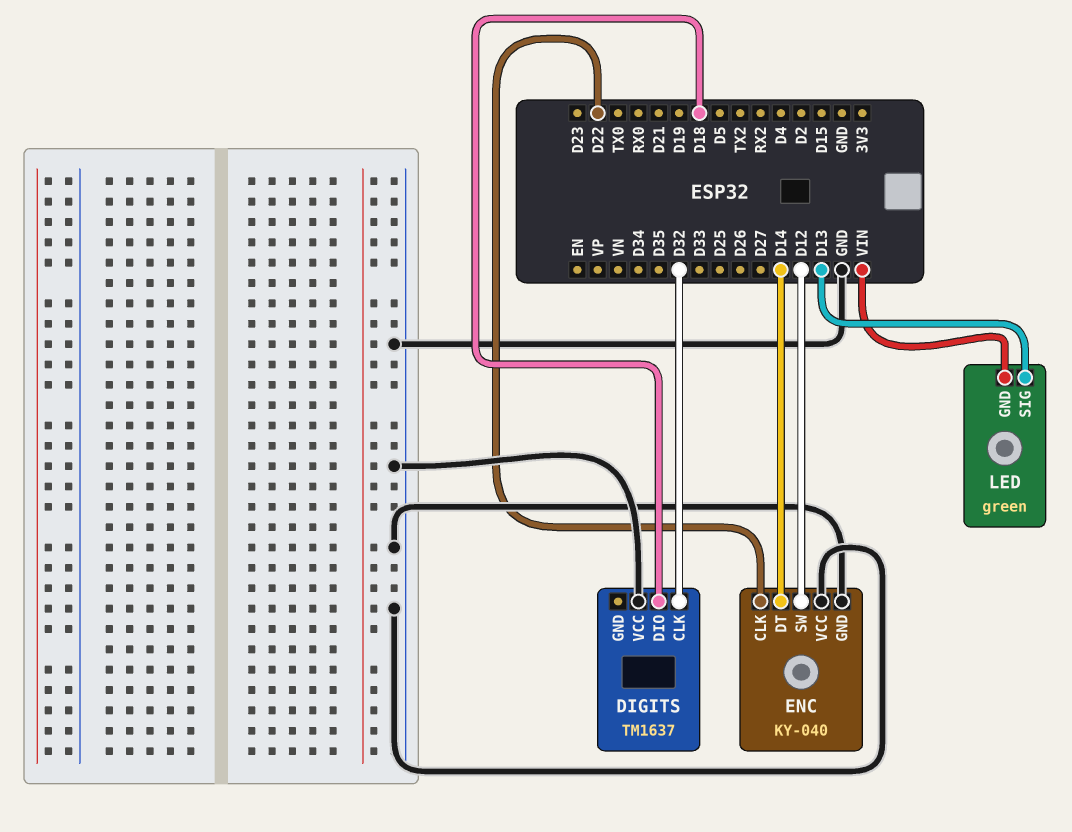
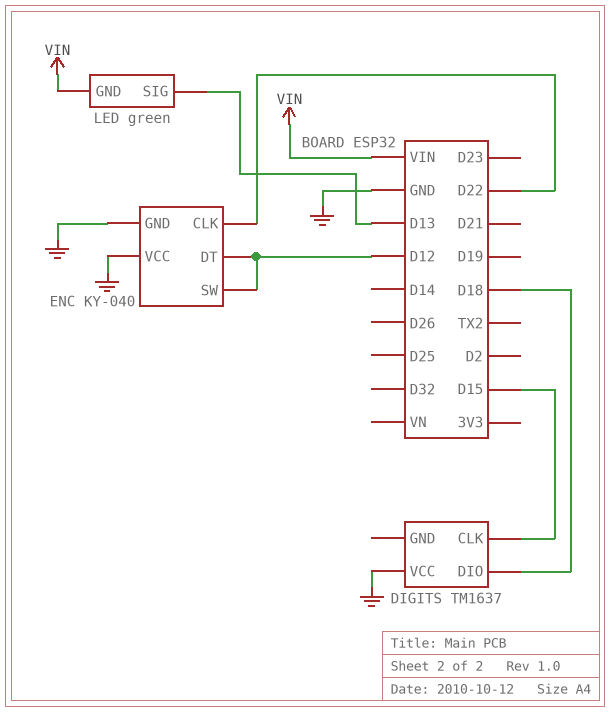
DIGITS pin CLK: D32 -> D15
ENC pin DT: D14 -> D12

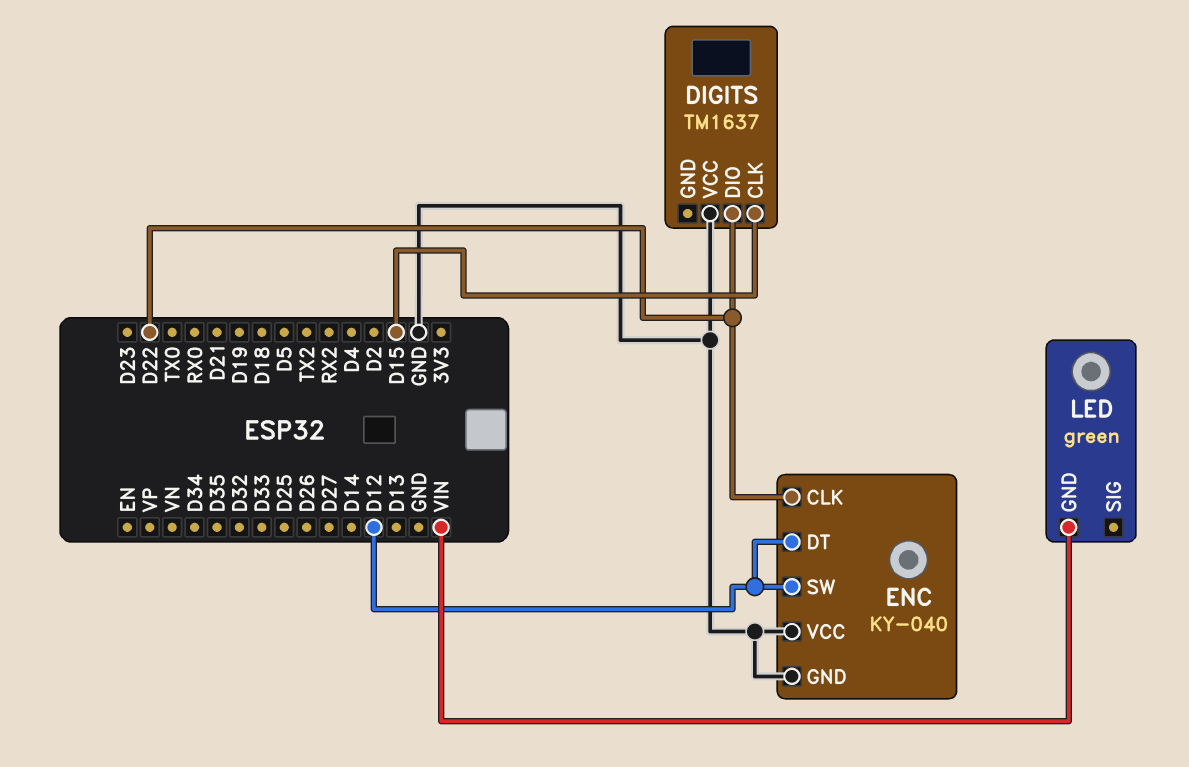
DIGITS pin DIO: D18 -> D22
LED pin SIG: D13 -> none

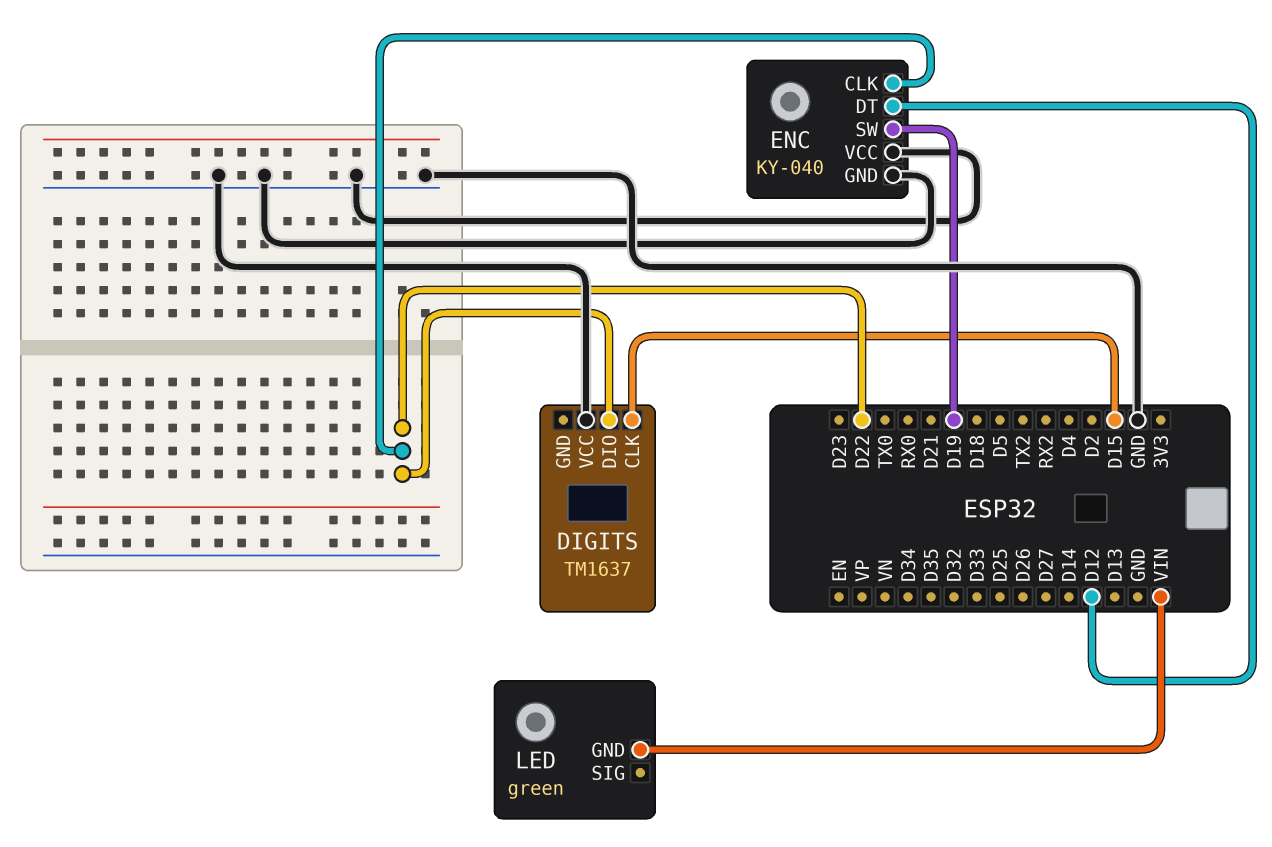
ENC pin SW: D12 -> D19

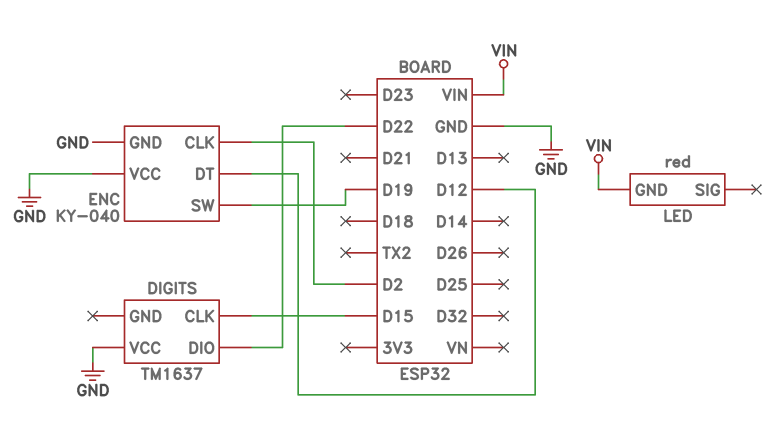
ENC pin CLK: D22 -> D2
LED: green -> red

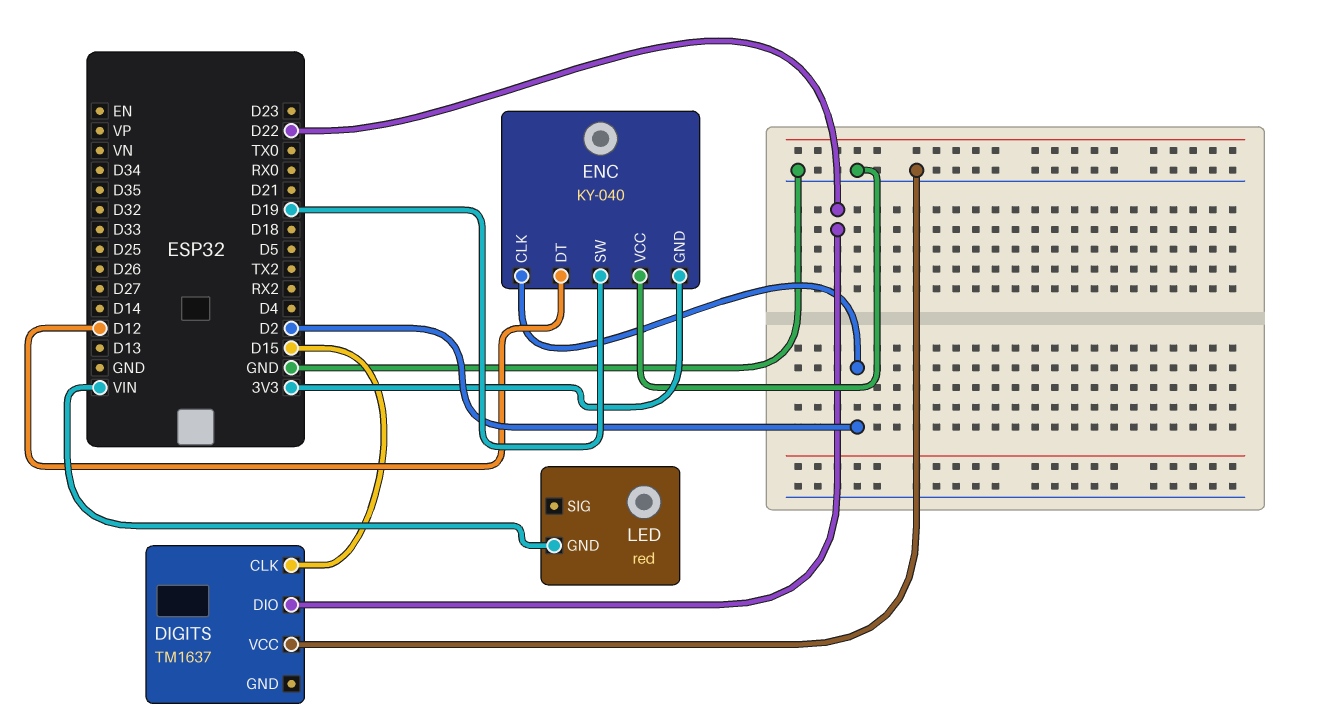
ENC pin GND: GND -> 3V3

